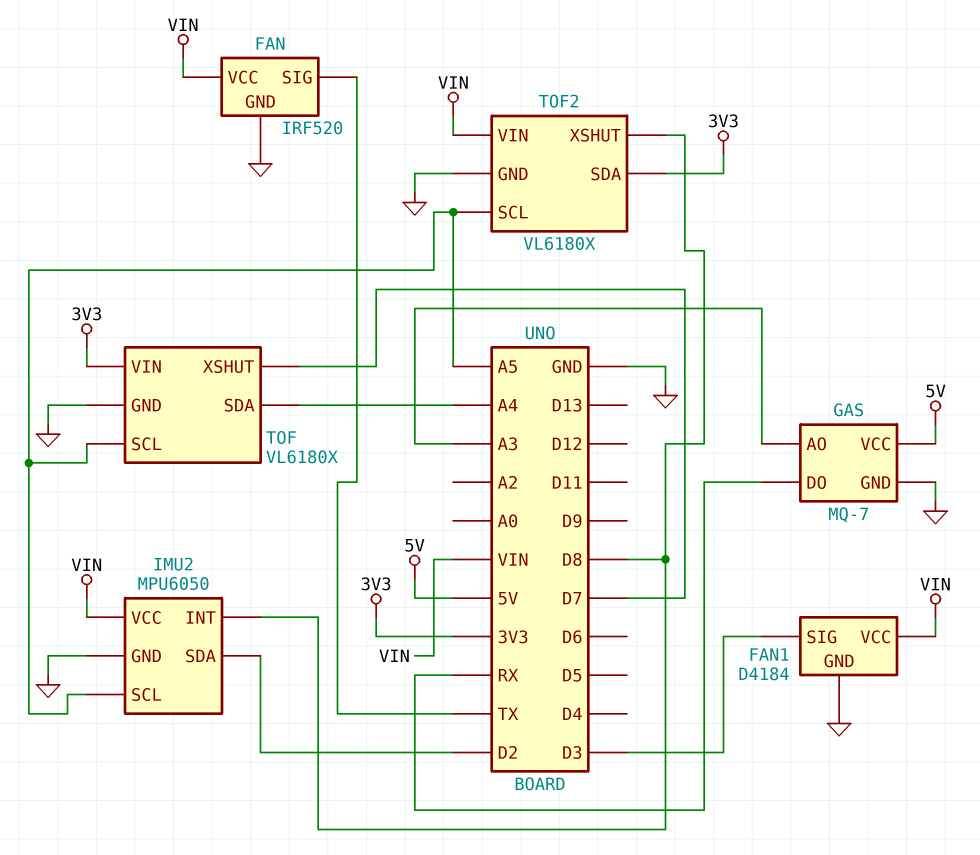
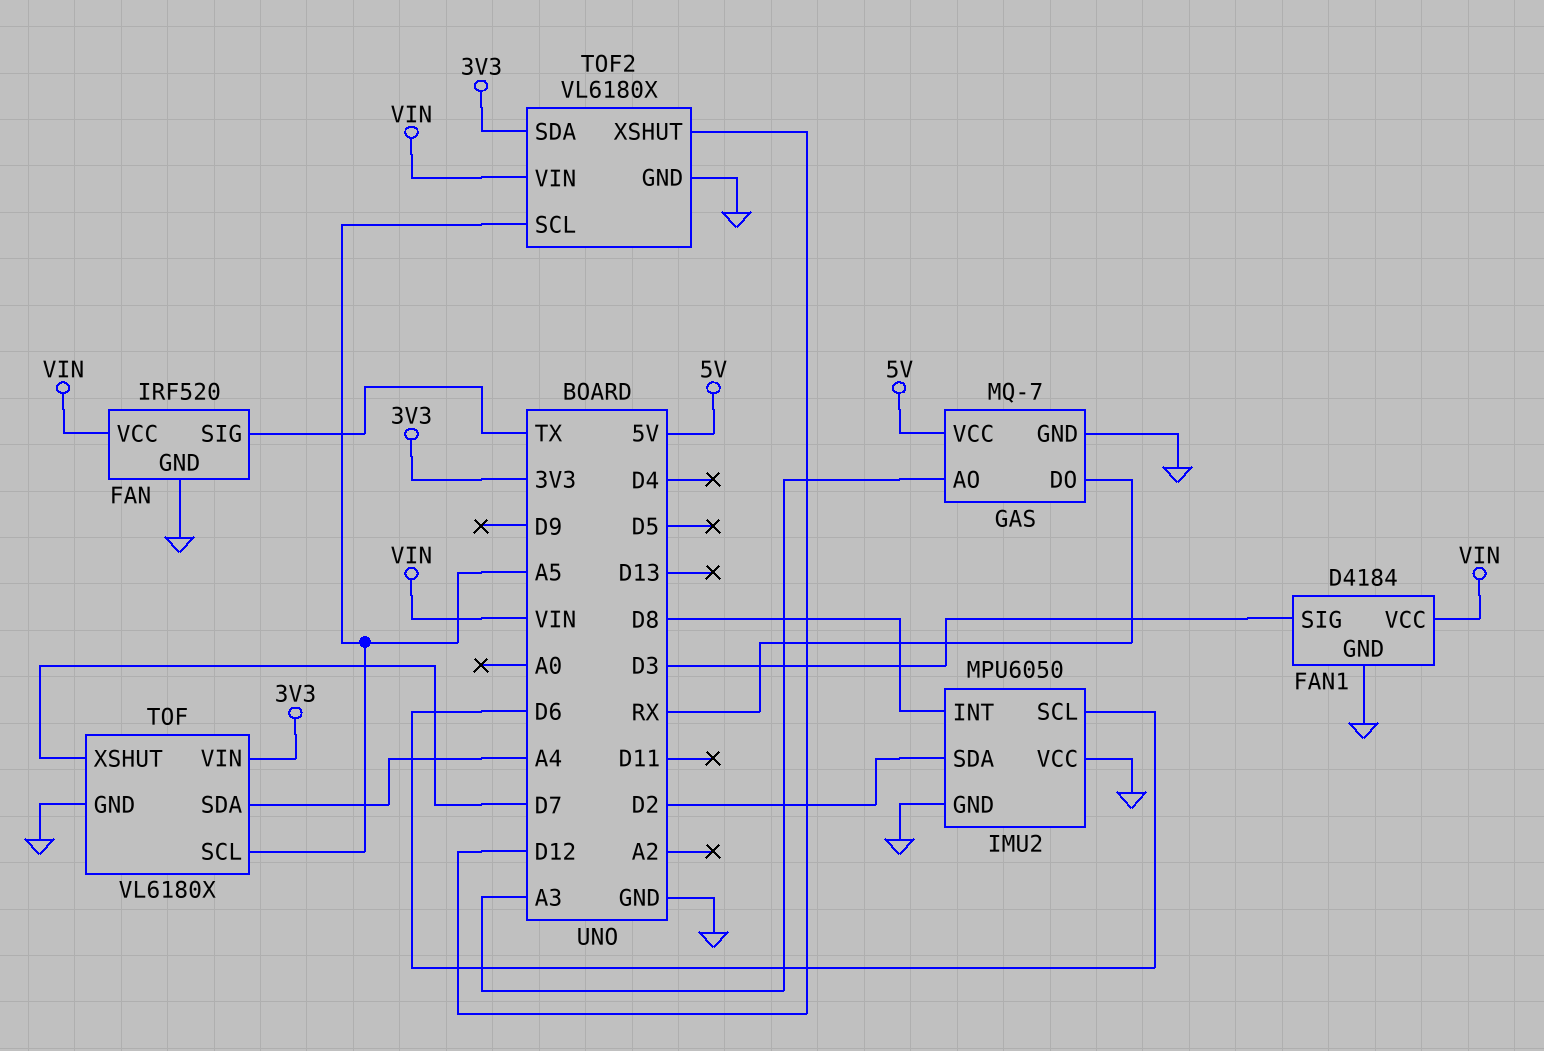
IMU2 pin SCL: A5 -> D6
IMU2 pin VCC: VIN -> GND
TOF2 pin XSHUT: D8 -> D12

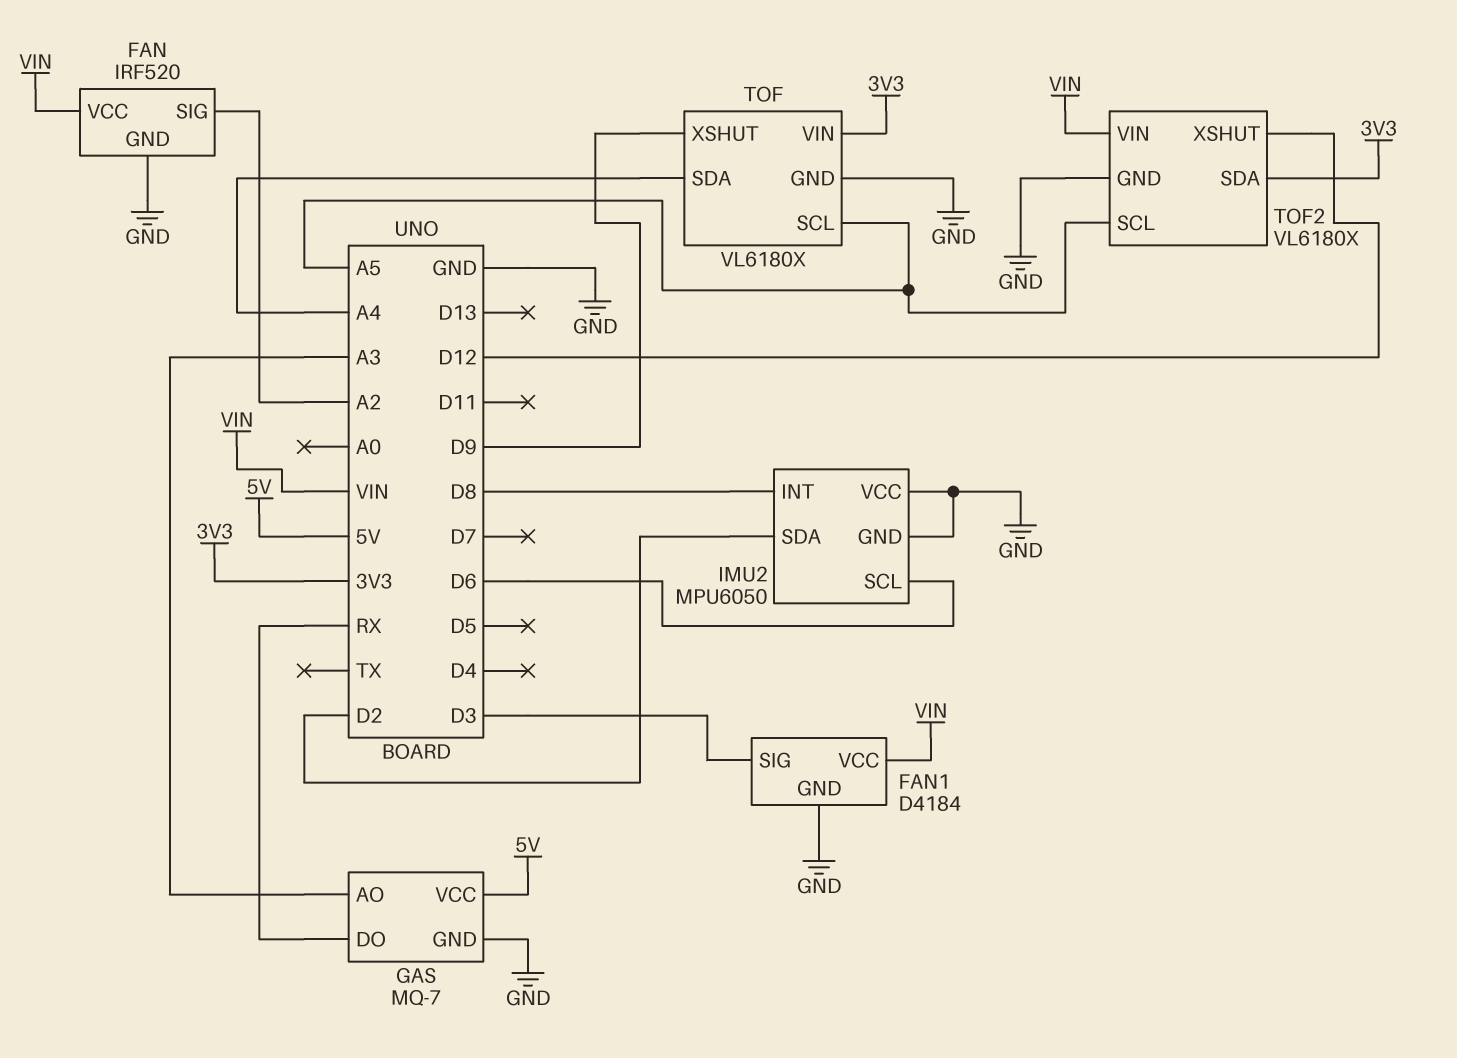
FAN pin SIG: TX -> A2
TOF pin XSHUT: D7 -> D9

